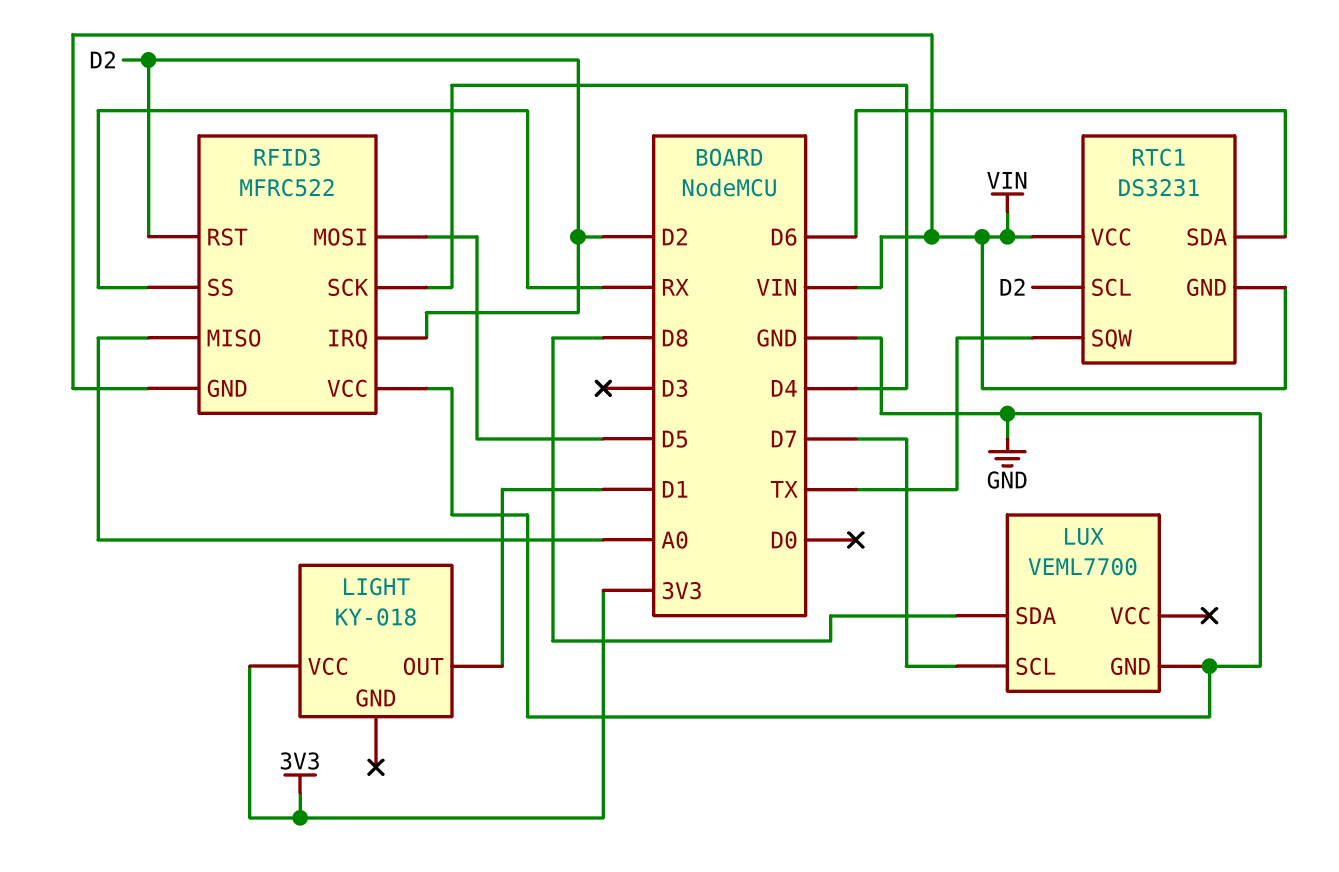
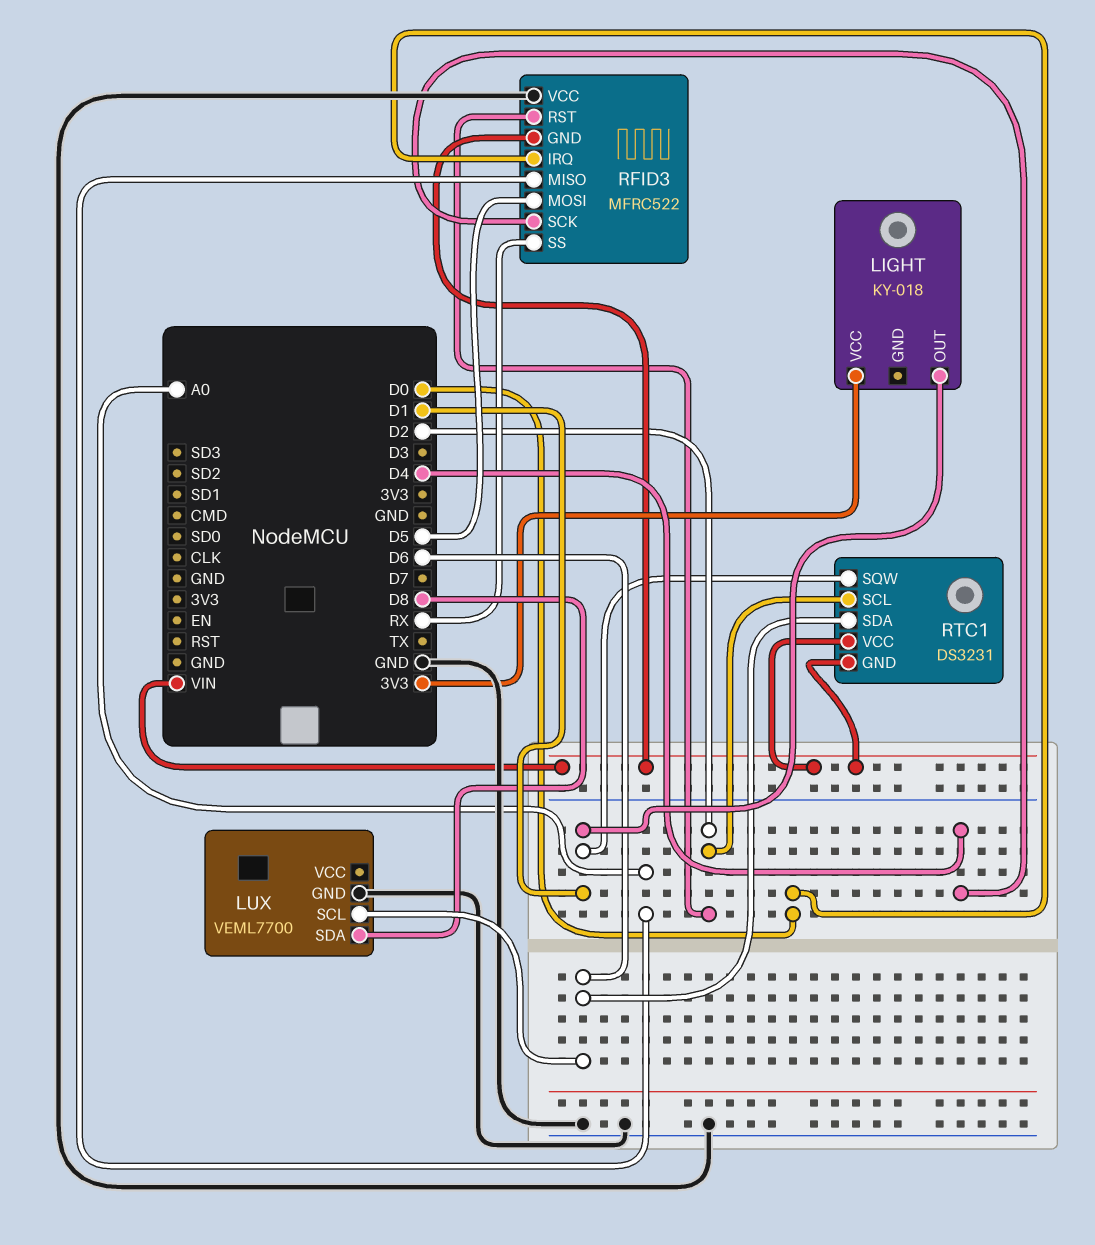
LUX pin SCL: D7 -> D6
RFID3 pin IRQ: D2 -> D0
RTC1 pin SQW: TX -> D1

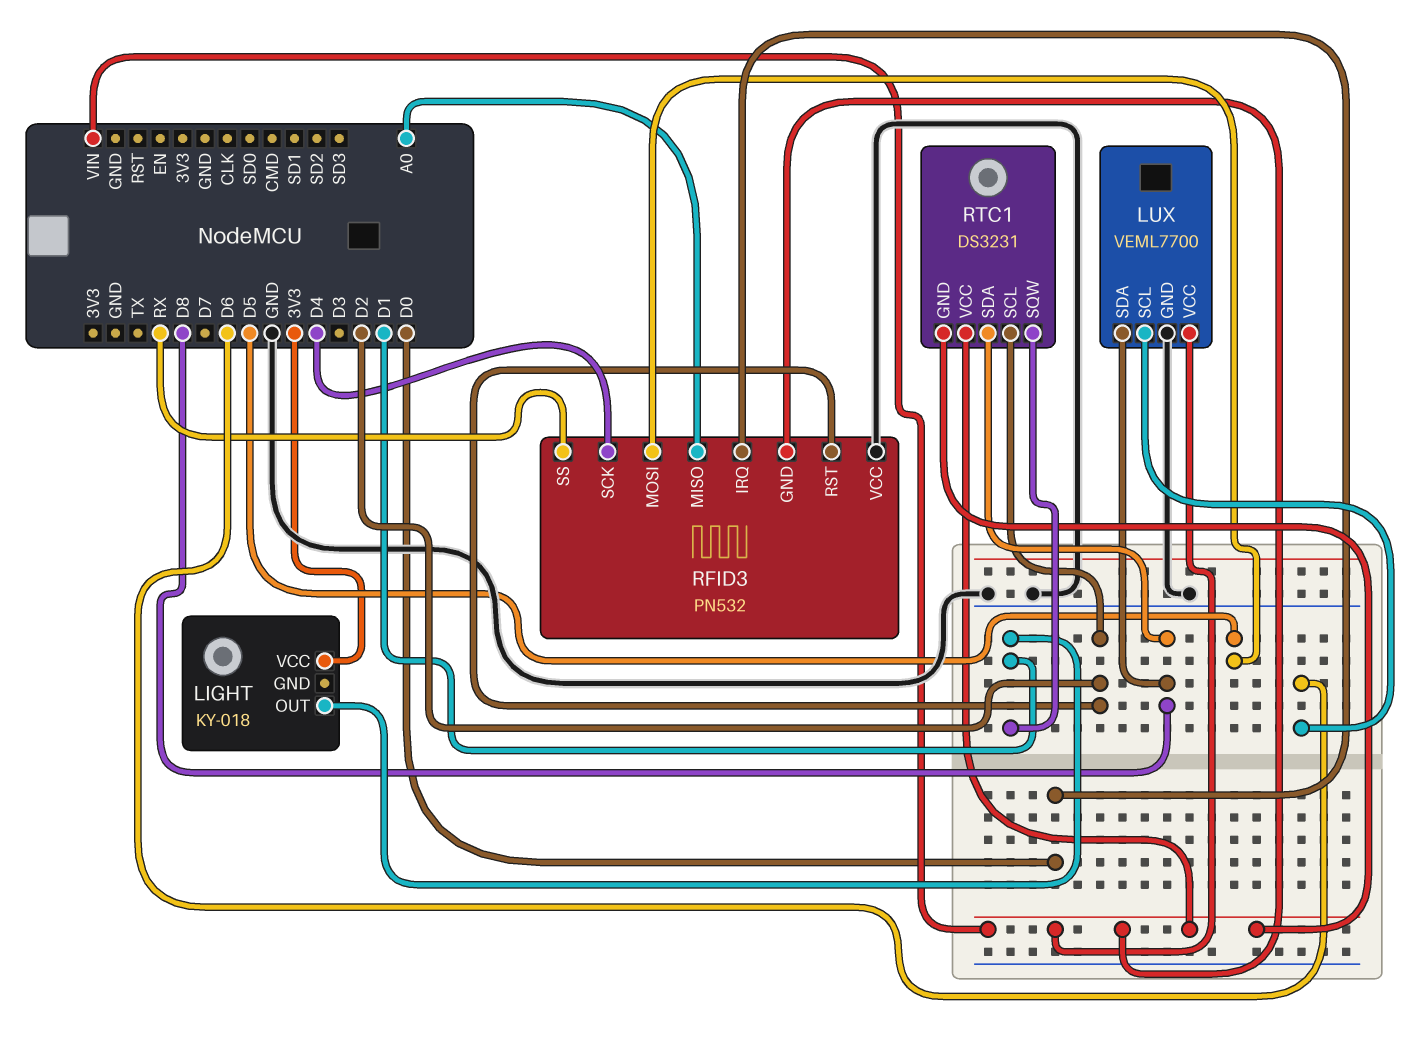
LUX pin VCC: none -> VIN
RFID3: MFRC522 -> PN532
RTC1 pin SDA: D6 -> D8

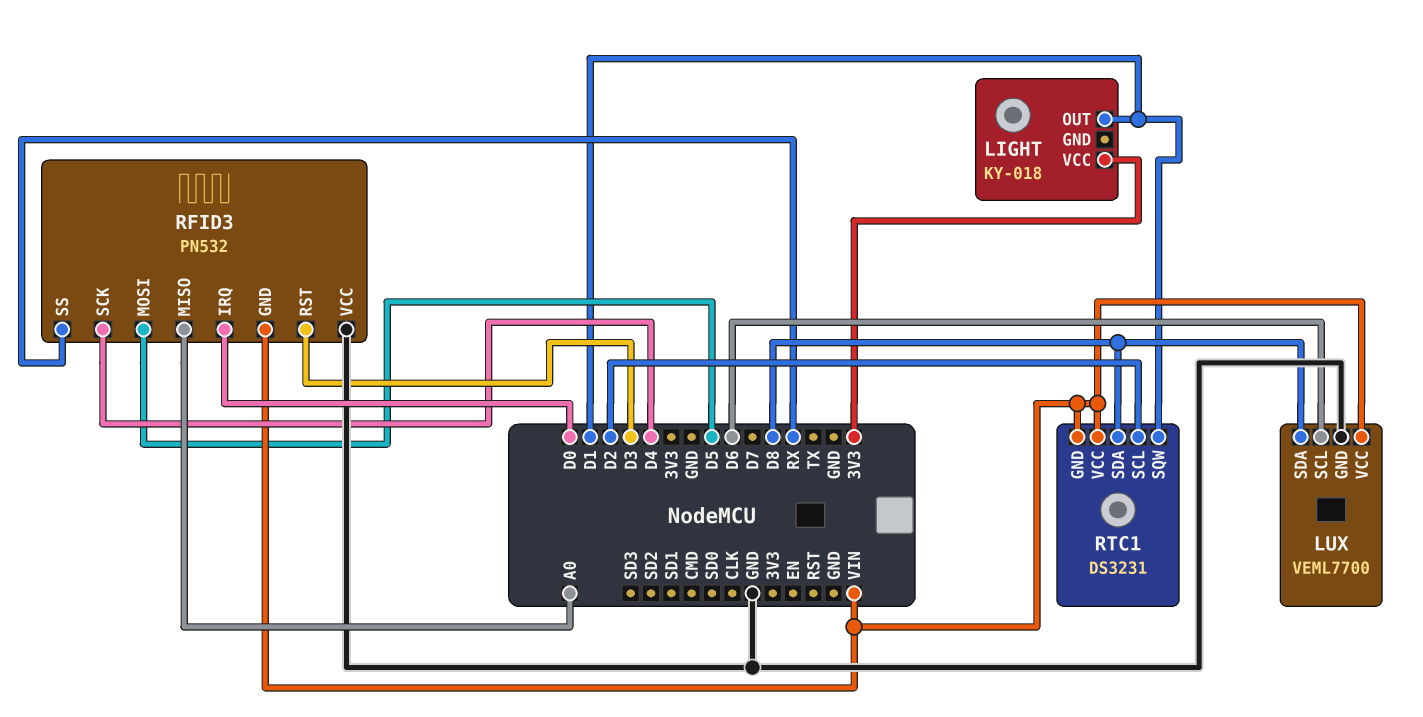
RFID3 pin RST: D2 -> D3

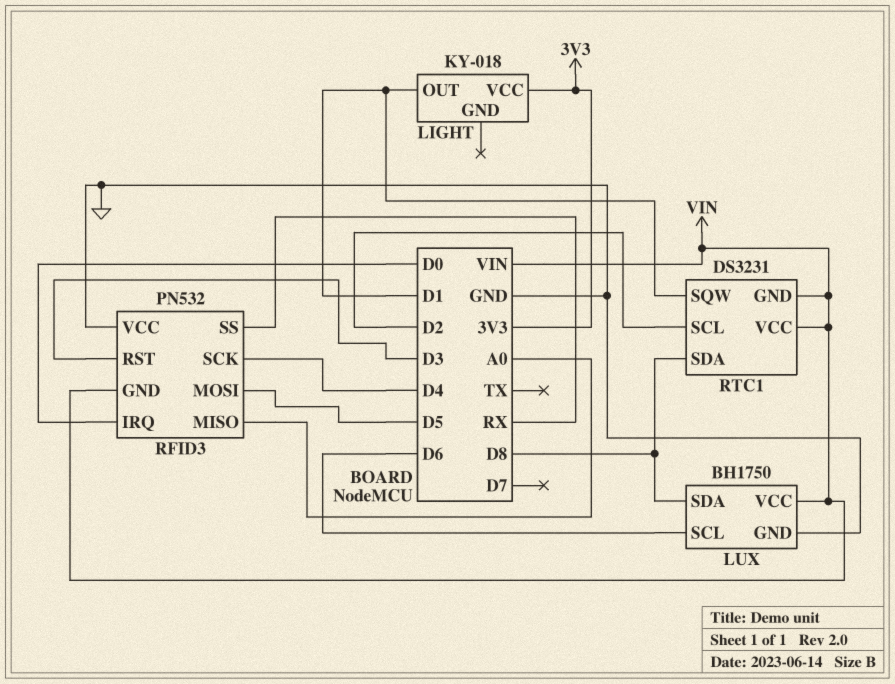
LUX: VEML7700 -> BH1750

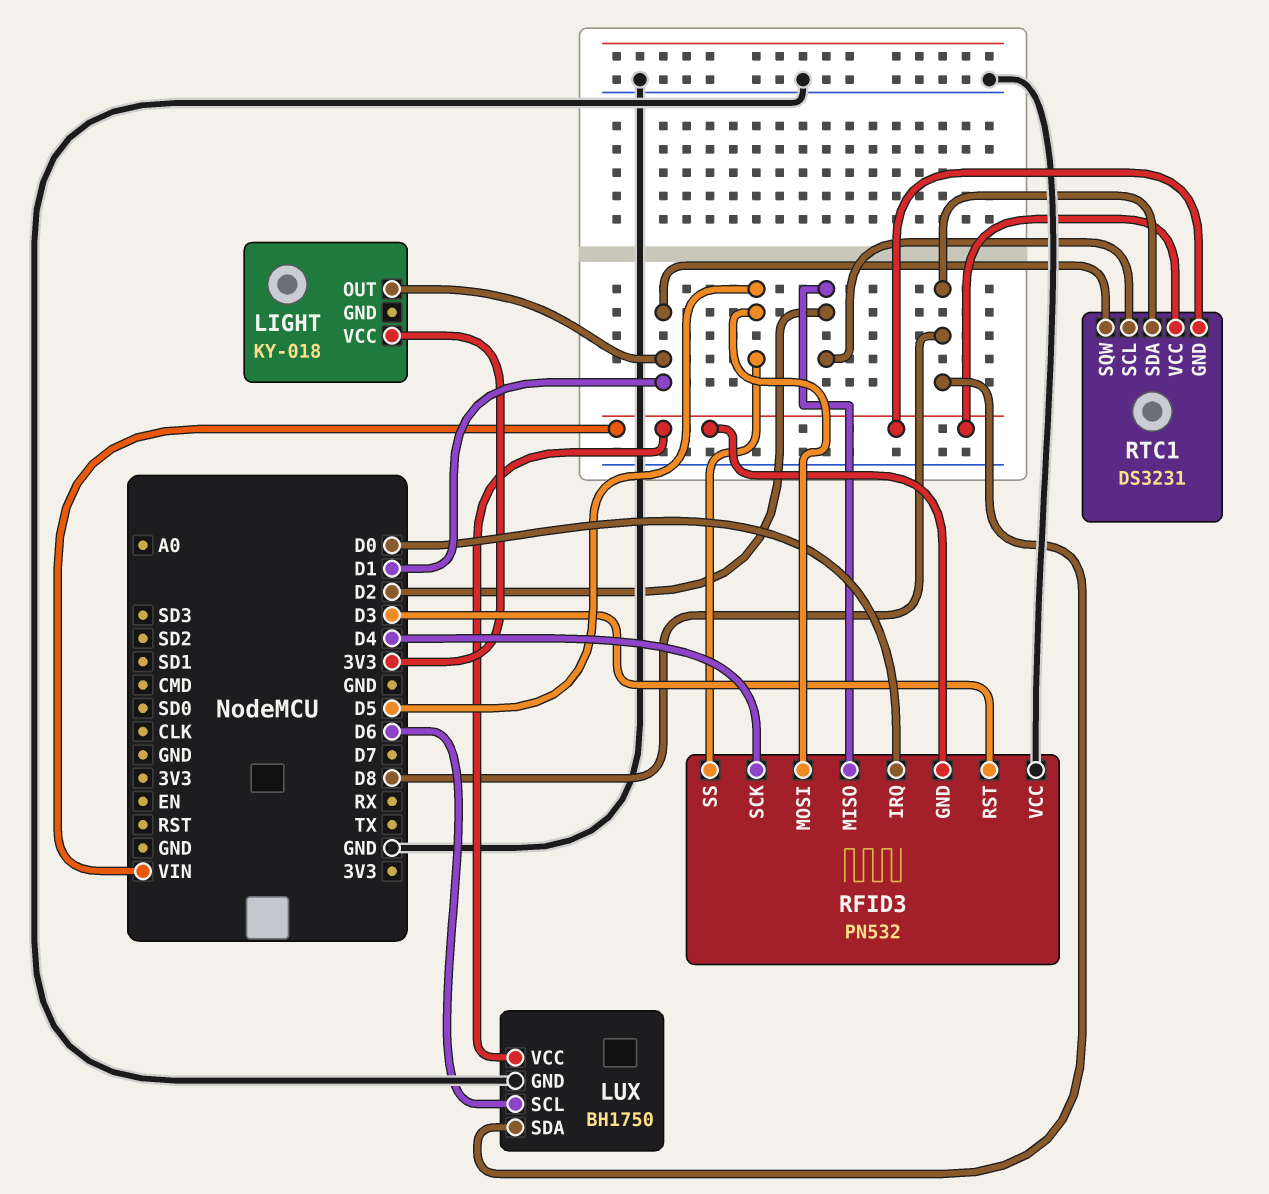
RFID3 pin MISO: A0 -> D2
RFID3 pin SS: RX -> D5

